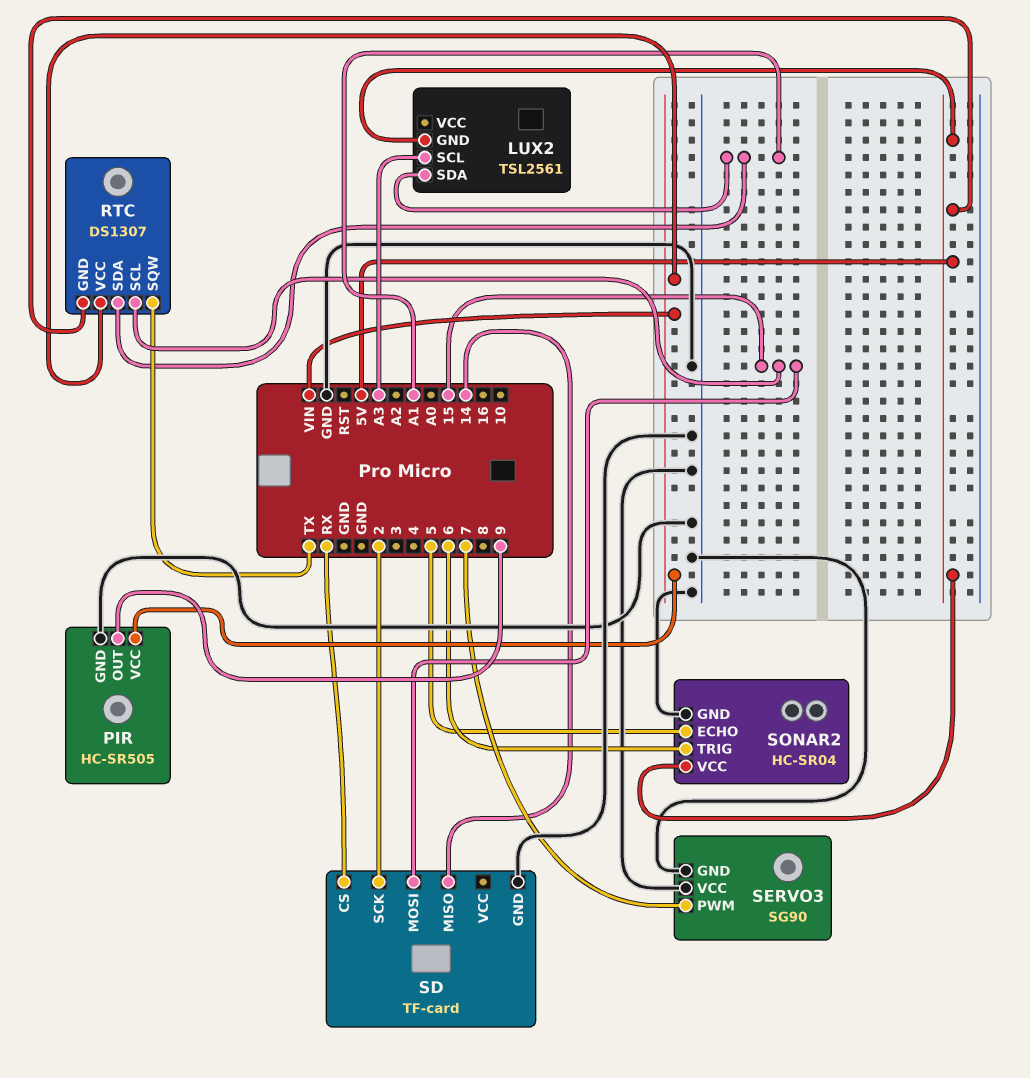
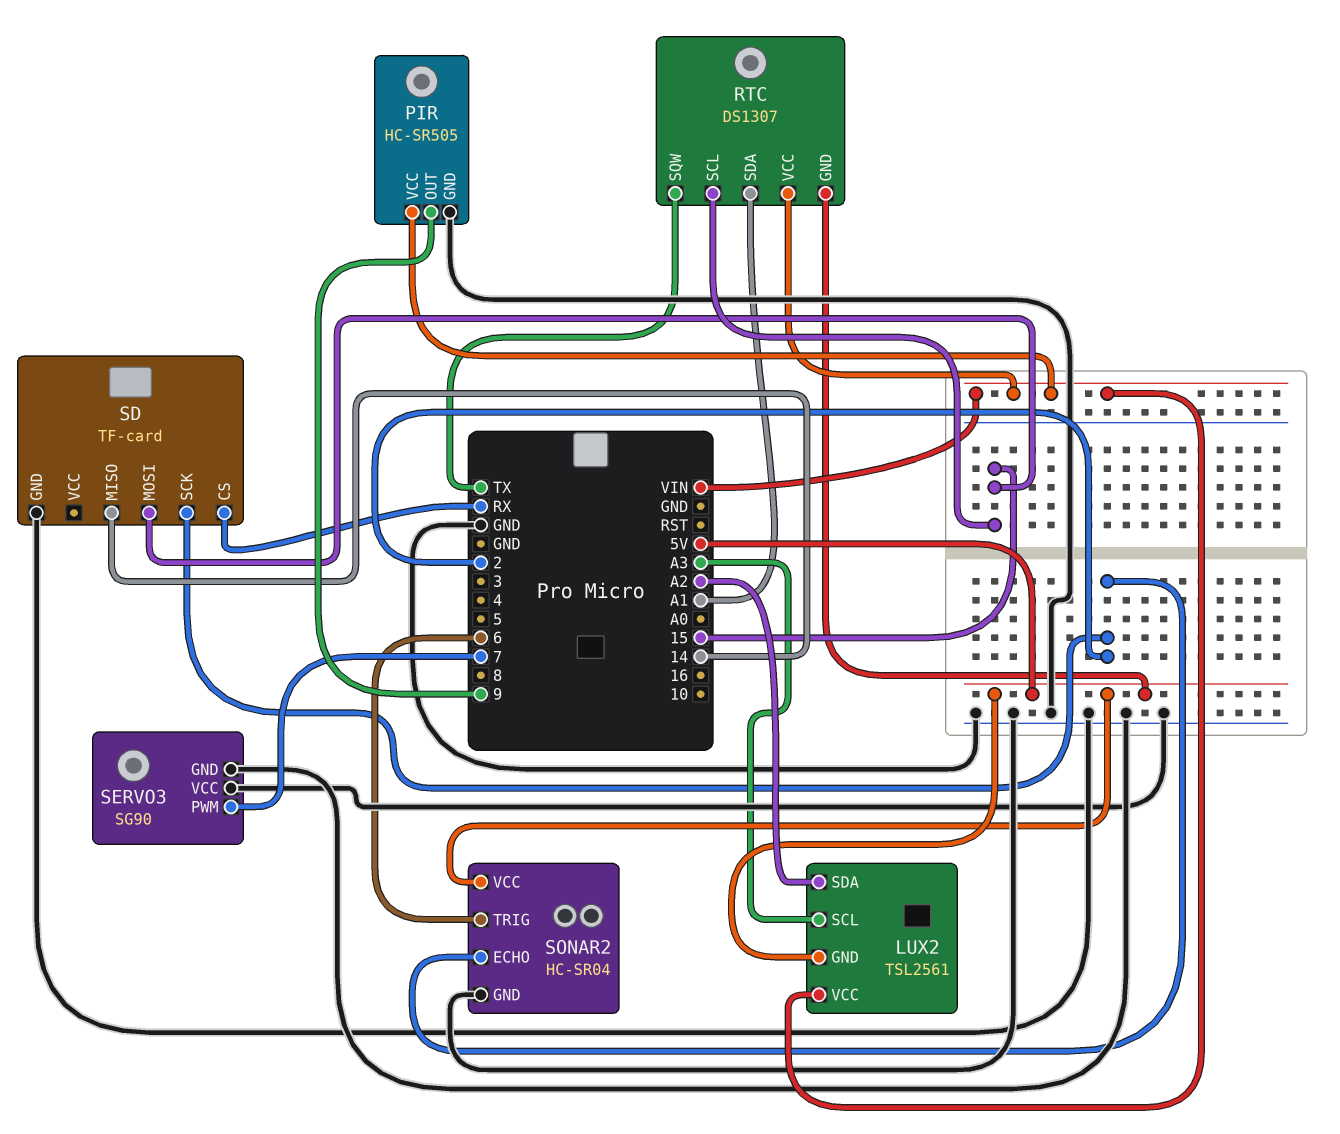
LUX2 pin SDA: A1 -> A2
LUX2 pin VCC: none -> VIN
SONAR2 pin ECHO: 5 -> 2

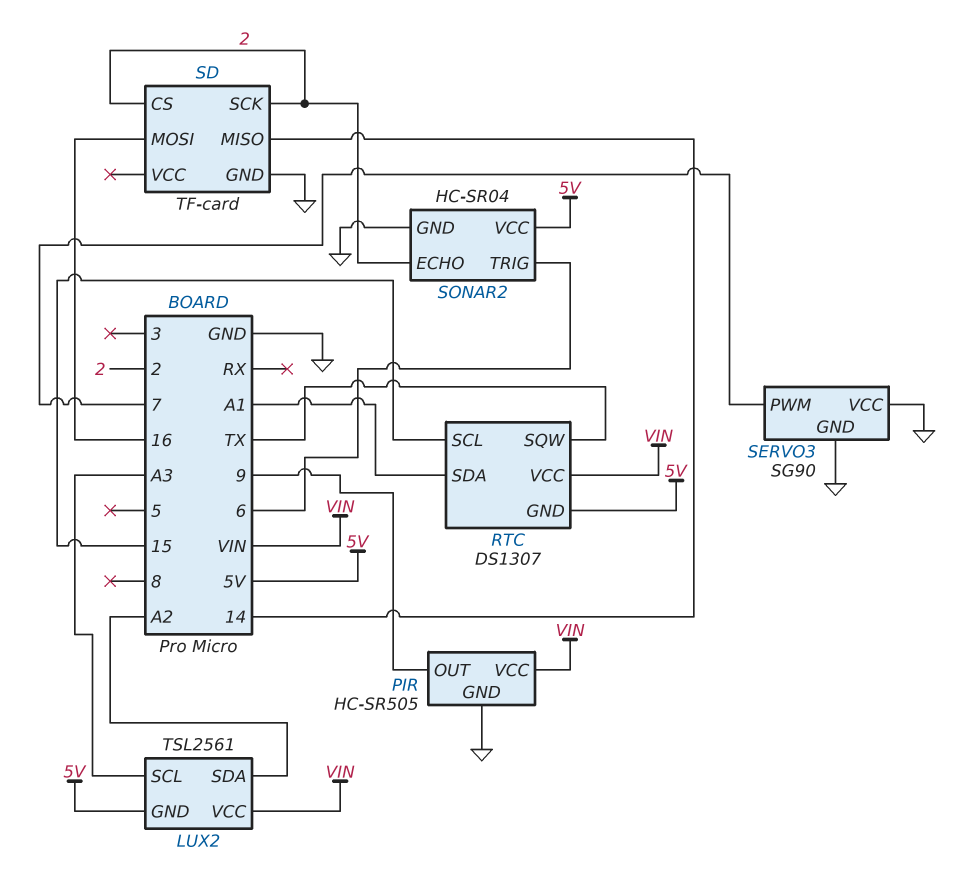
SD pin CS: RX -> 2
SD pin MOSI: 15 -> 16

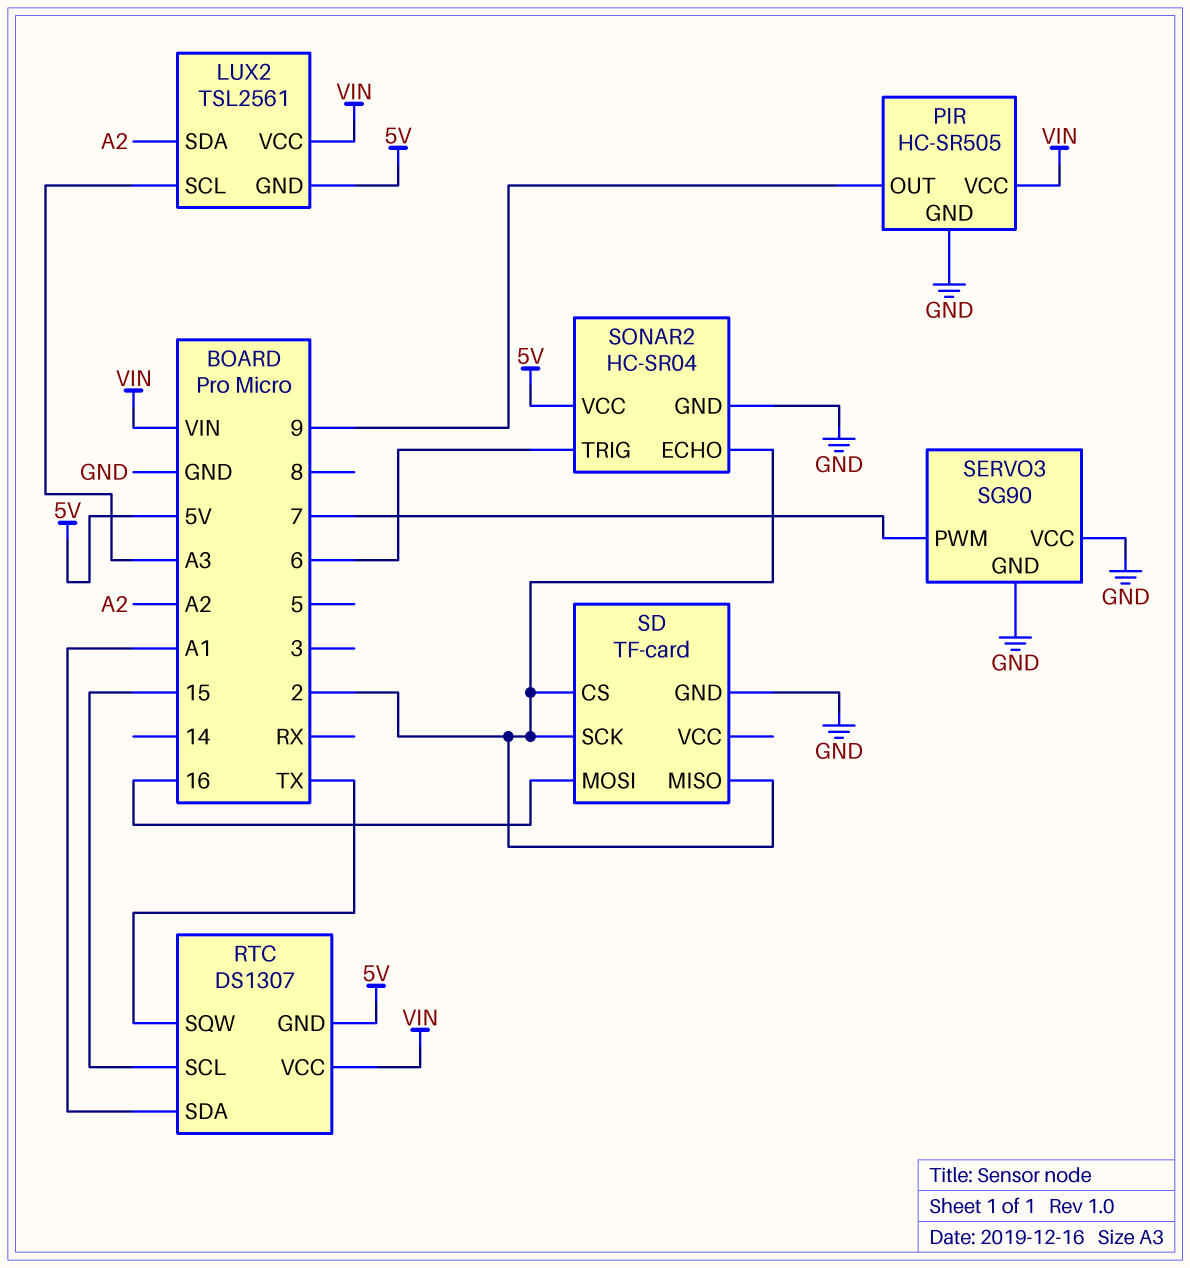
SD pin MISO: 14 -> 2

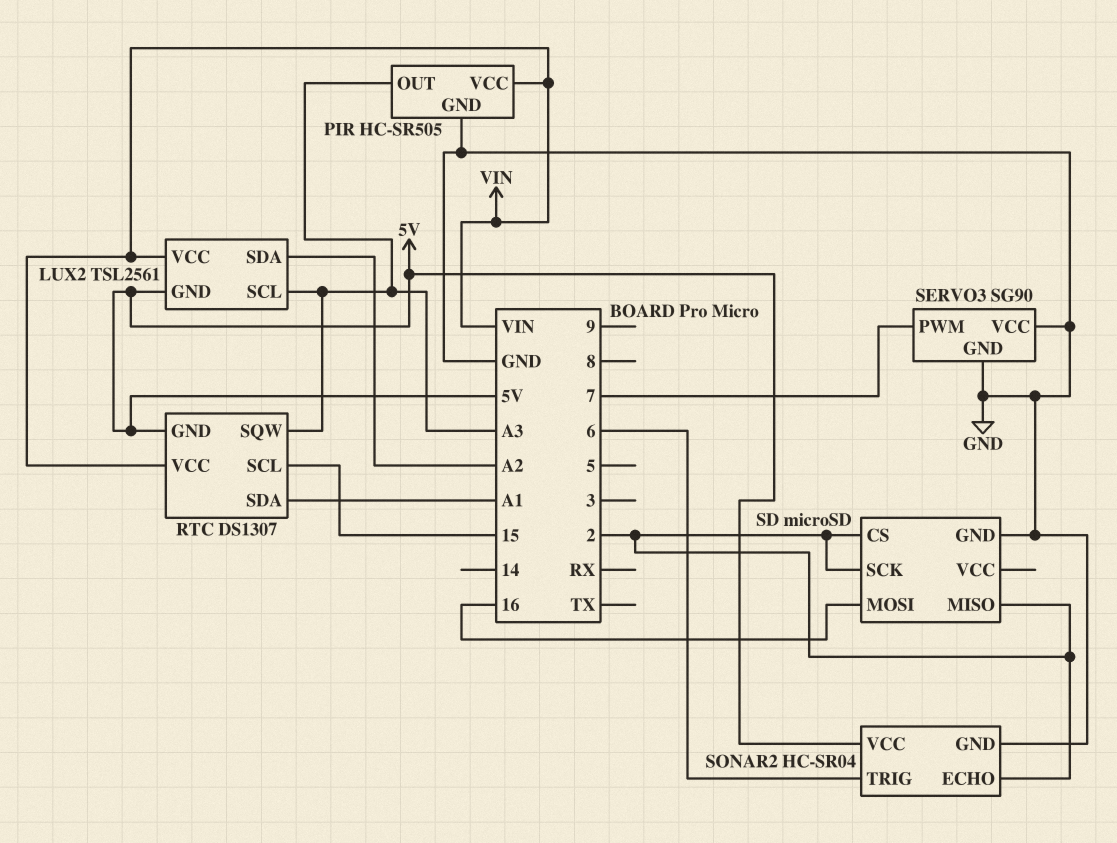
PIR pin OUT: 9 -> A3
RTC pin SQW: TX -> A3
SD: TF-card -> microSD

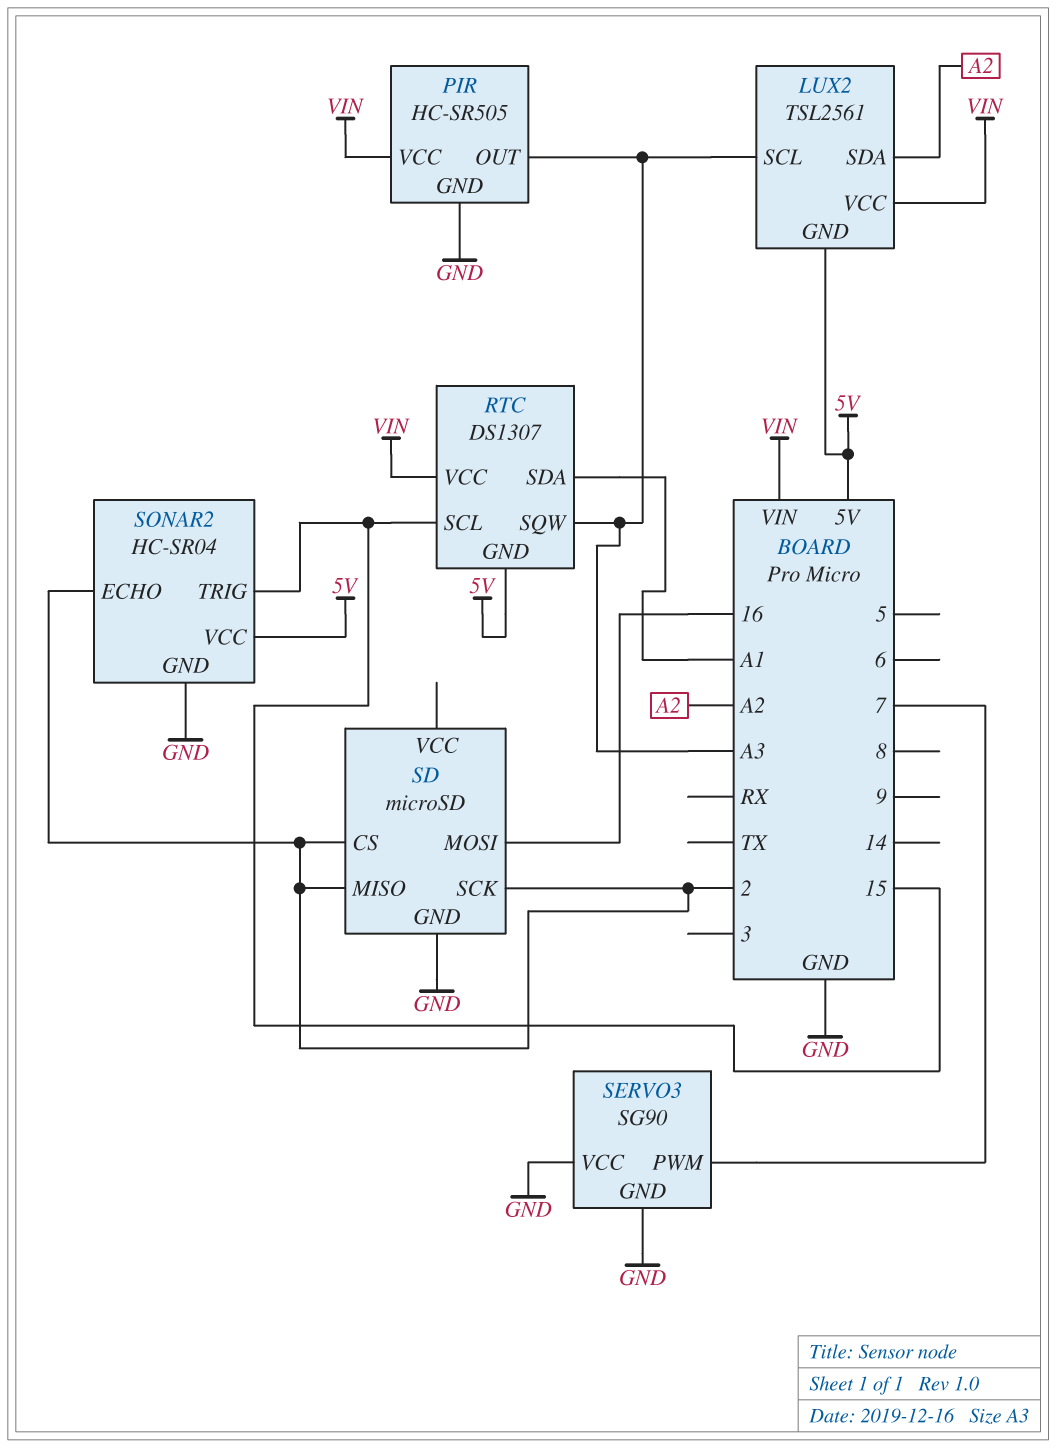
SONAR2 pin TRIG: 6 -> 15

